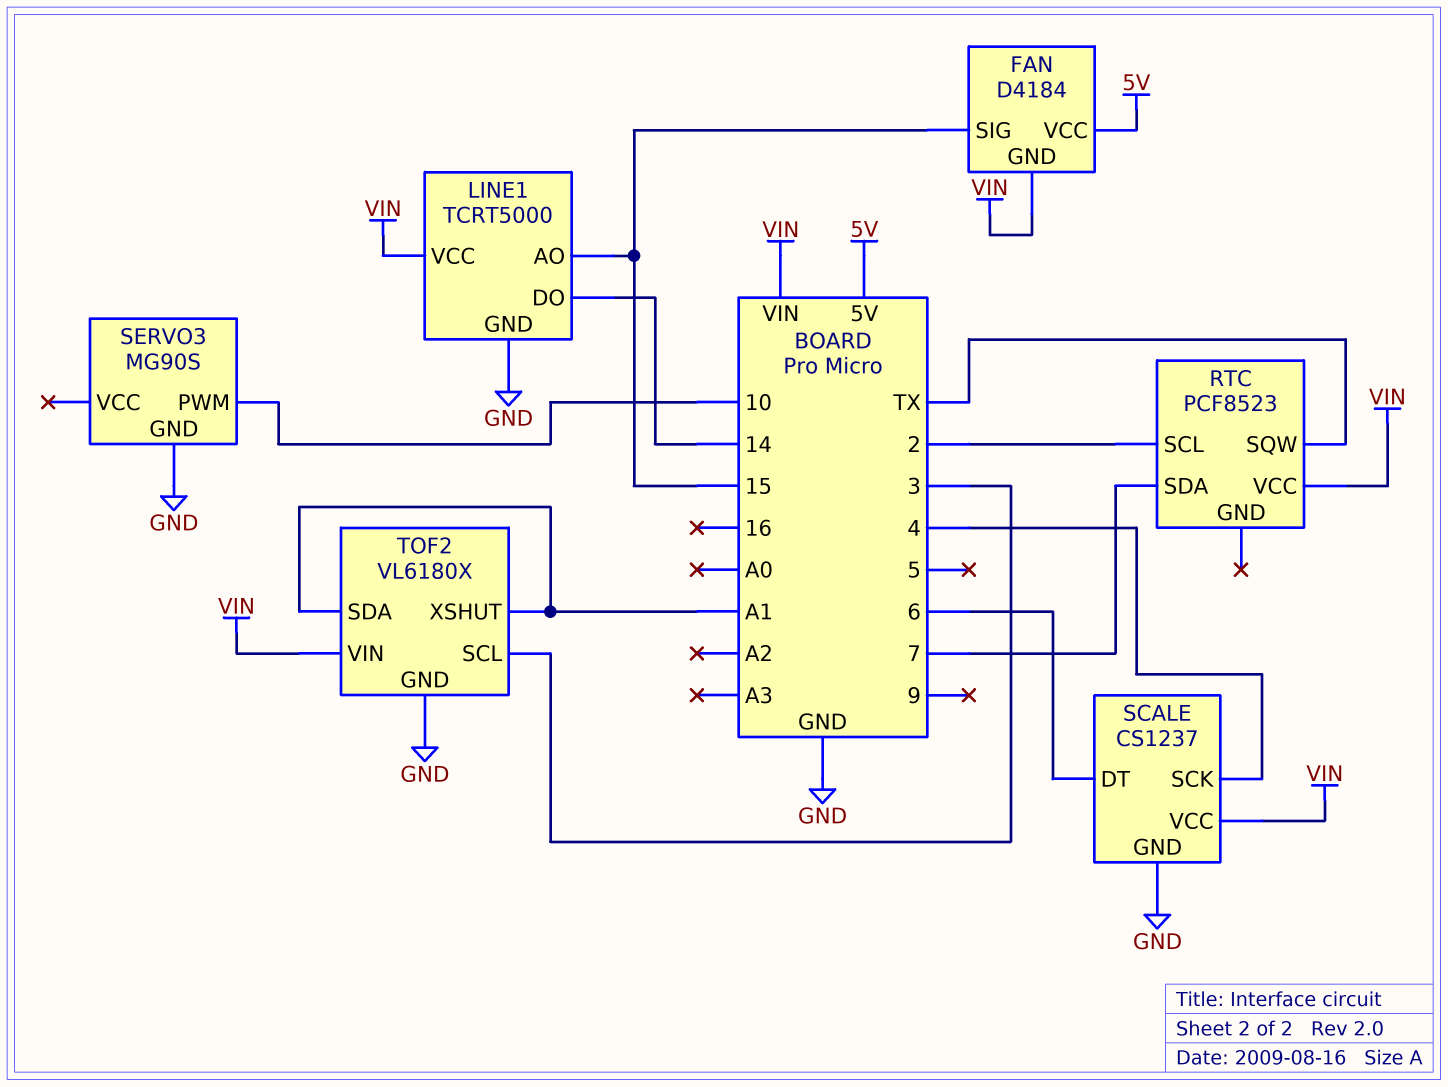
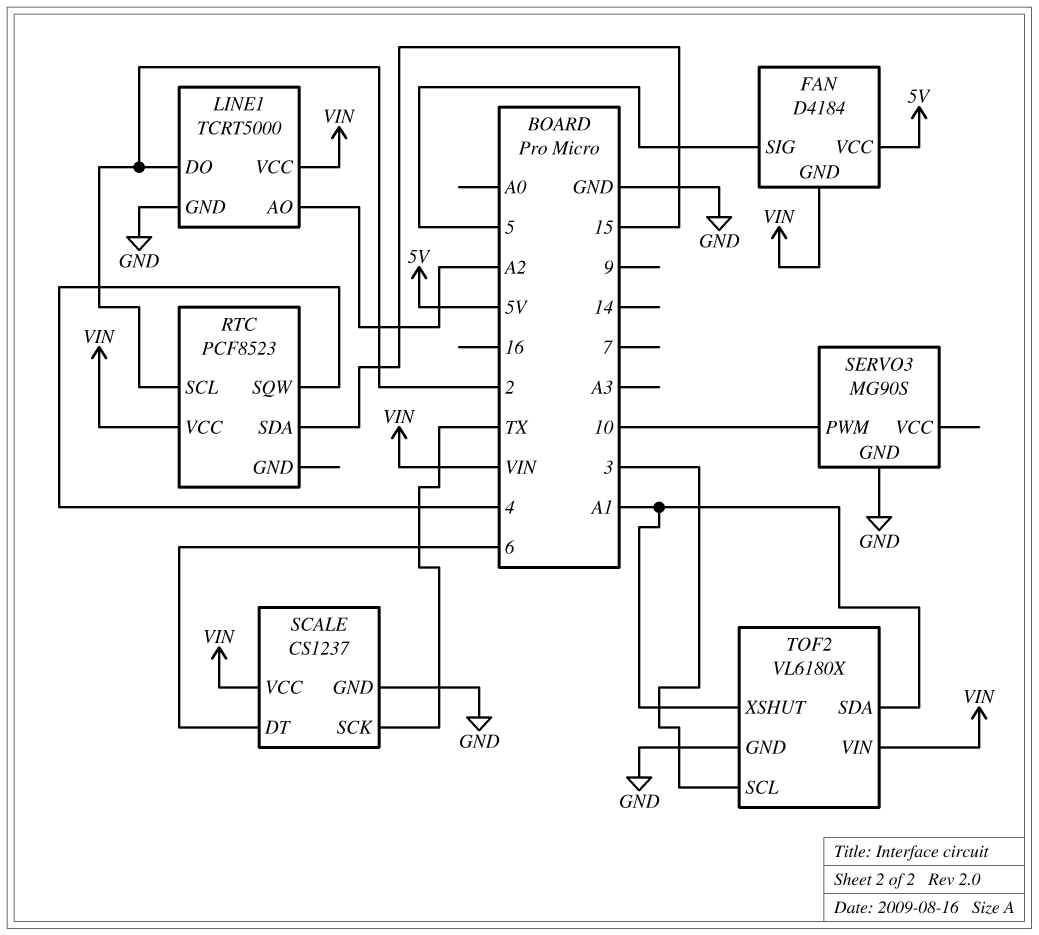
FAN pin SIG: 15 -> 5
LINE1 pin AO: 15 -> A2
LINE1 pin DO: 14 -> 2
RTC pin SDA: 7 -> 15
RTC pin SQW: TX -> 4
SCALE pin SCK: 4 -> TX

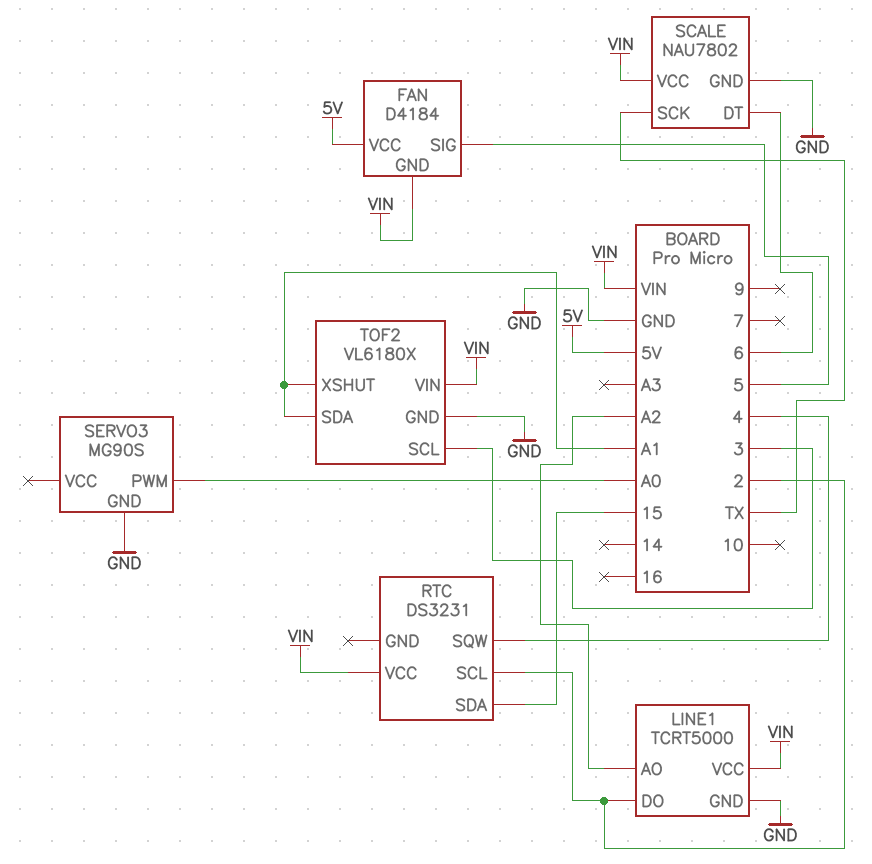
RTC: PCF8523 -> DS3231
SCALE: CS1237 -> NAU7802
SERVO3 pin PWM: 10 -> A0

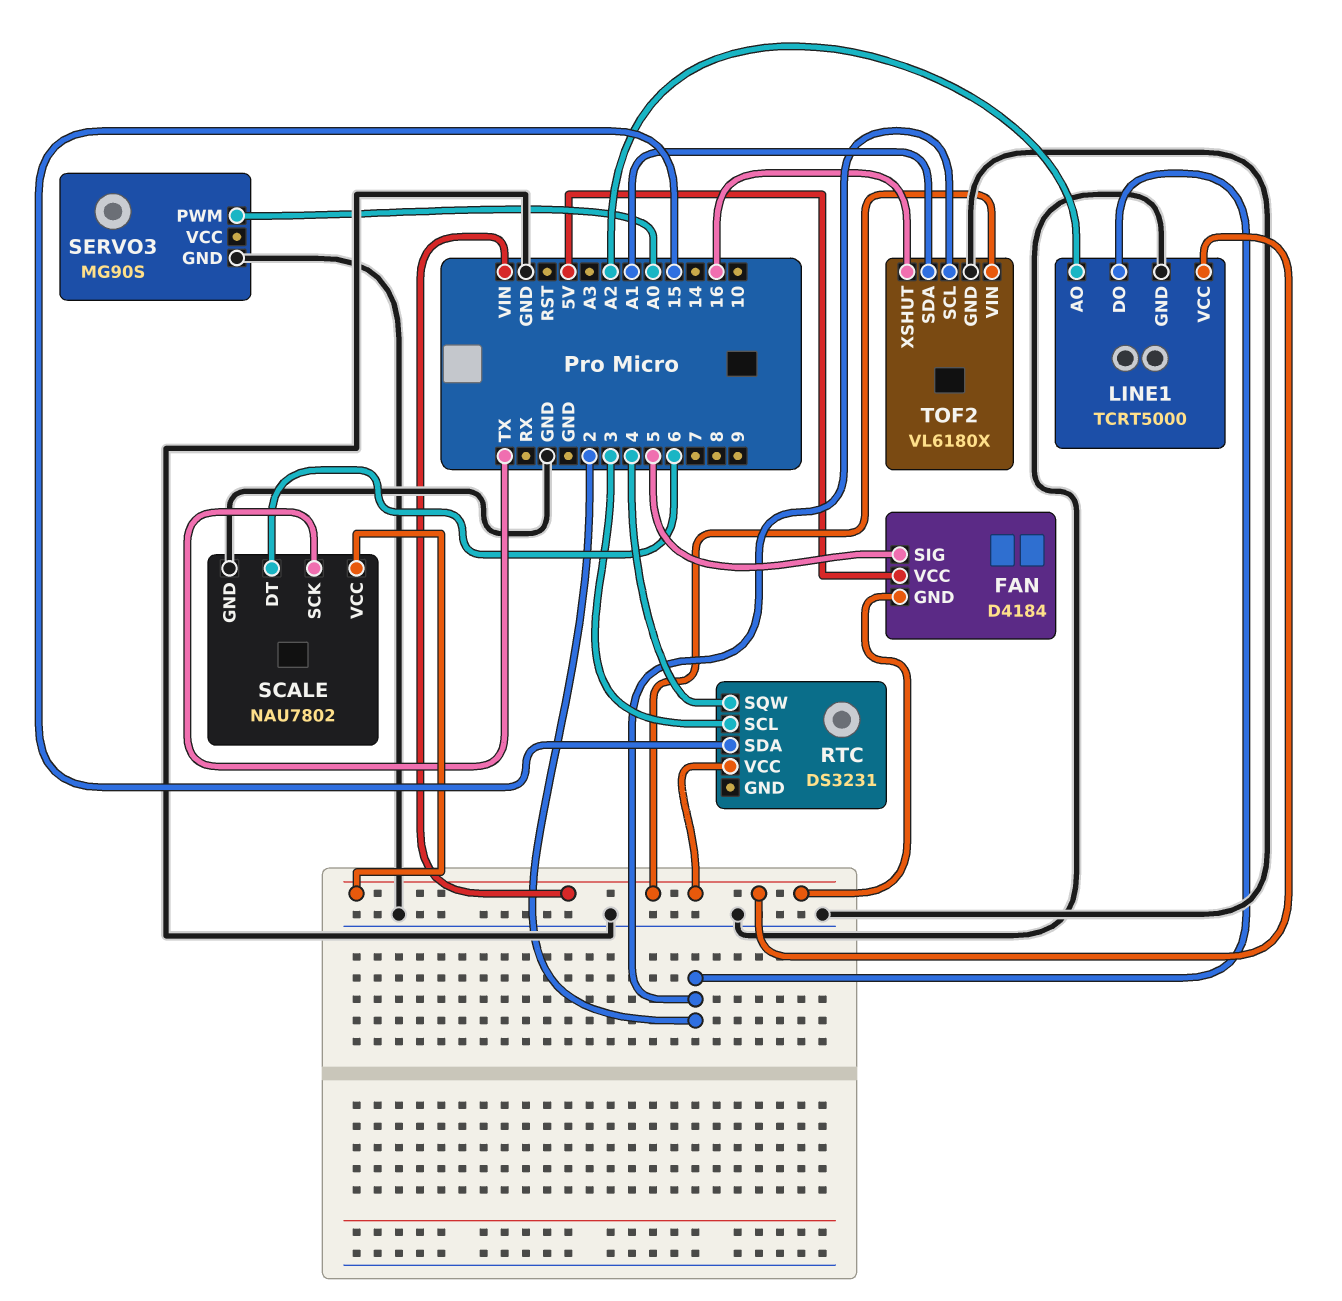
RTC pin SCL: 2 -> 3
TOF2 pin SCL: 3 -> 2
TOF2 pin XSHUT: A1 -> 16

